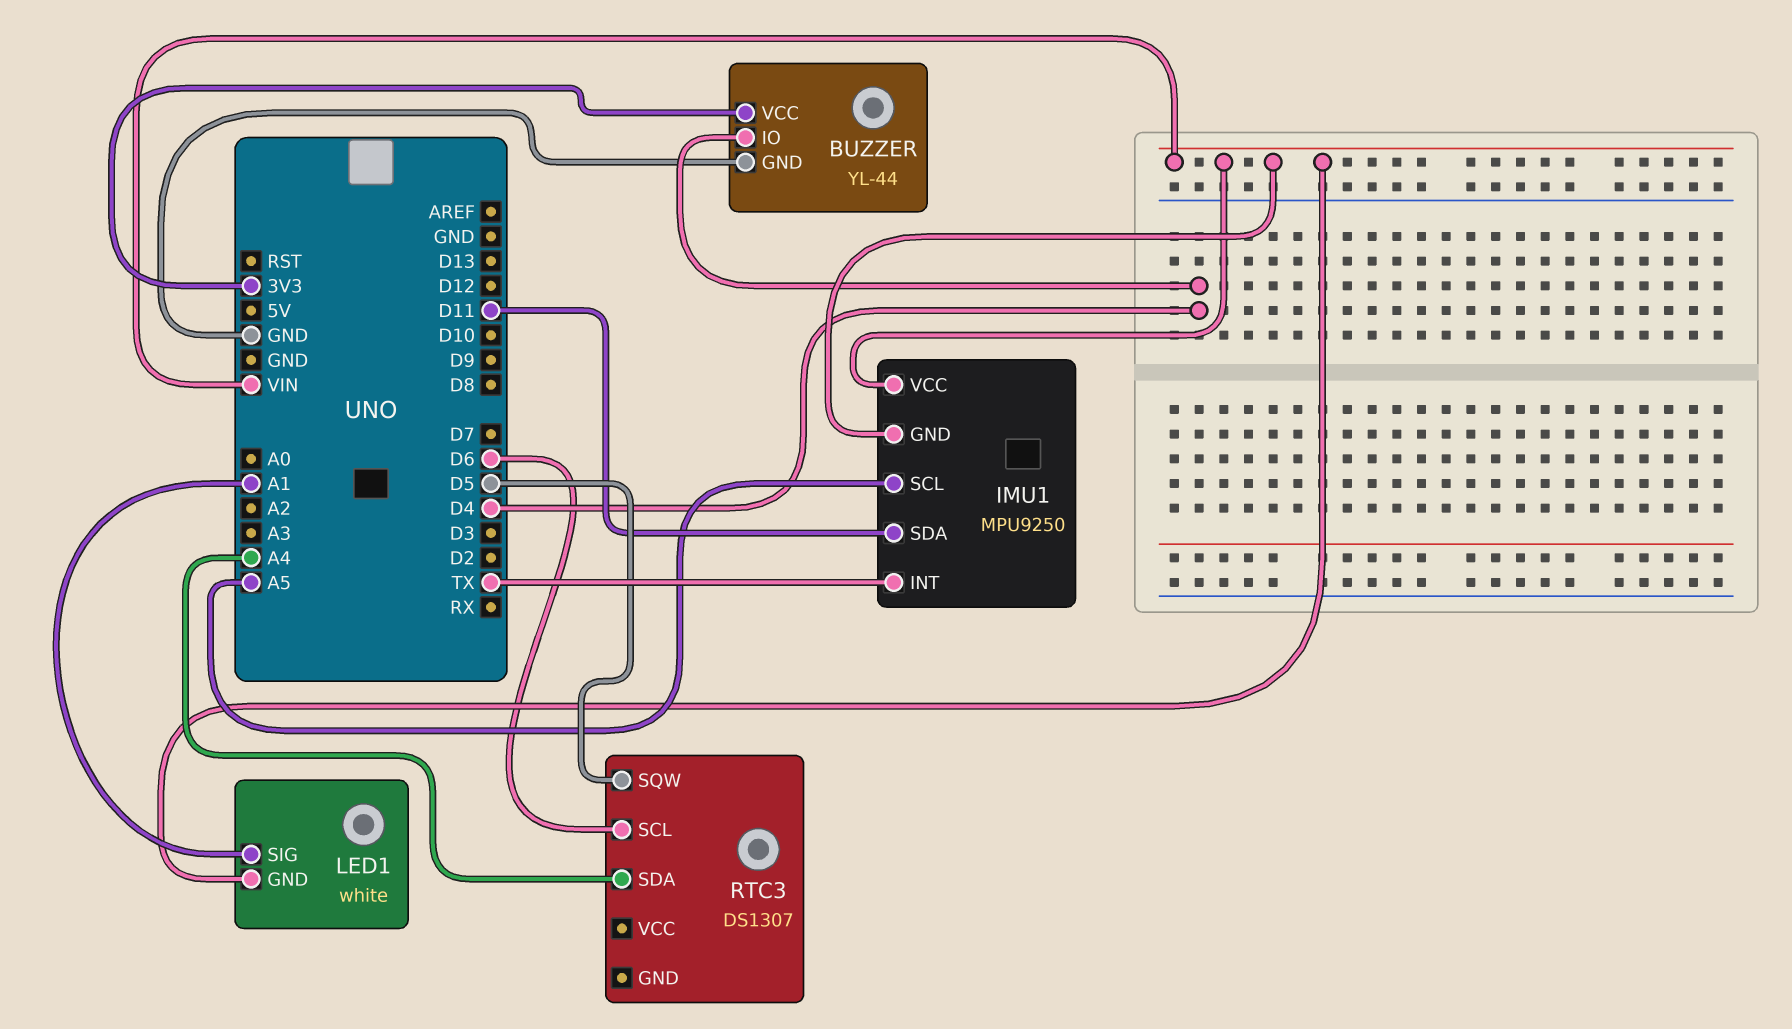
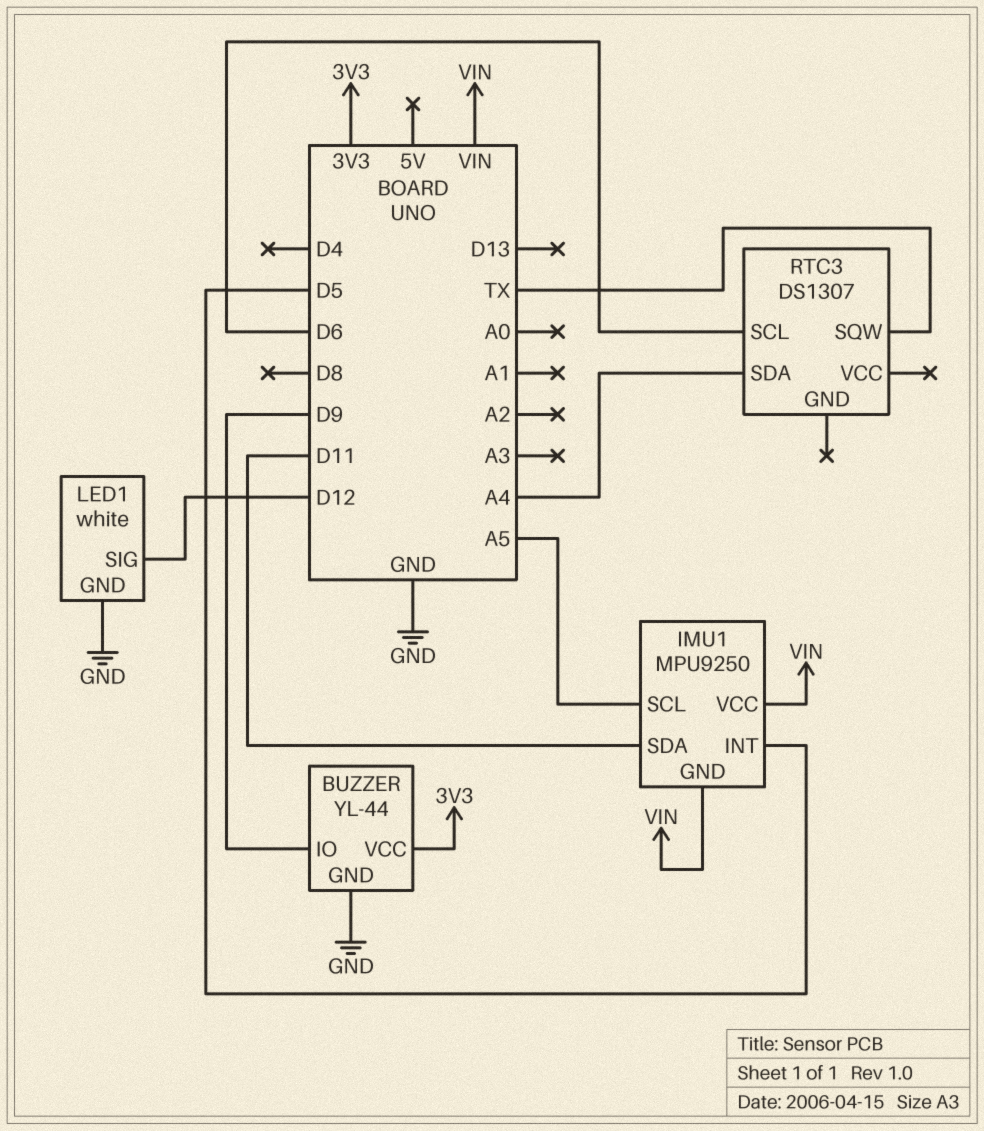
BUZZER pin IO: D4 -> D9
IMU1 pin INT: TX -> D5
LED1 pin GND: VIN -> GND
LED1 pin SIG: A1 -> D12
RTC3 pin SQW: D5 -> TX

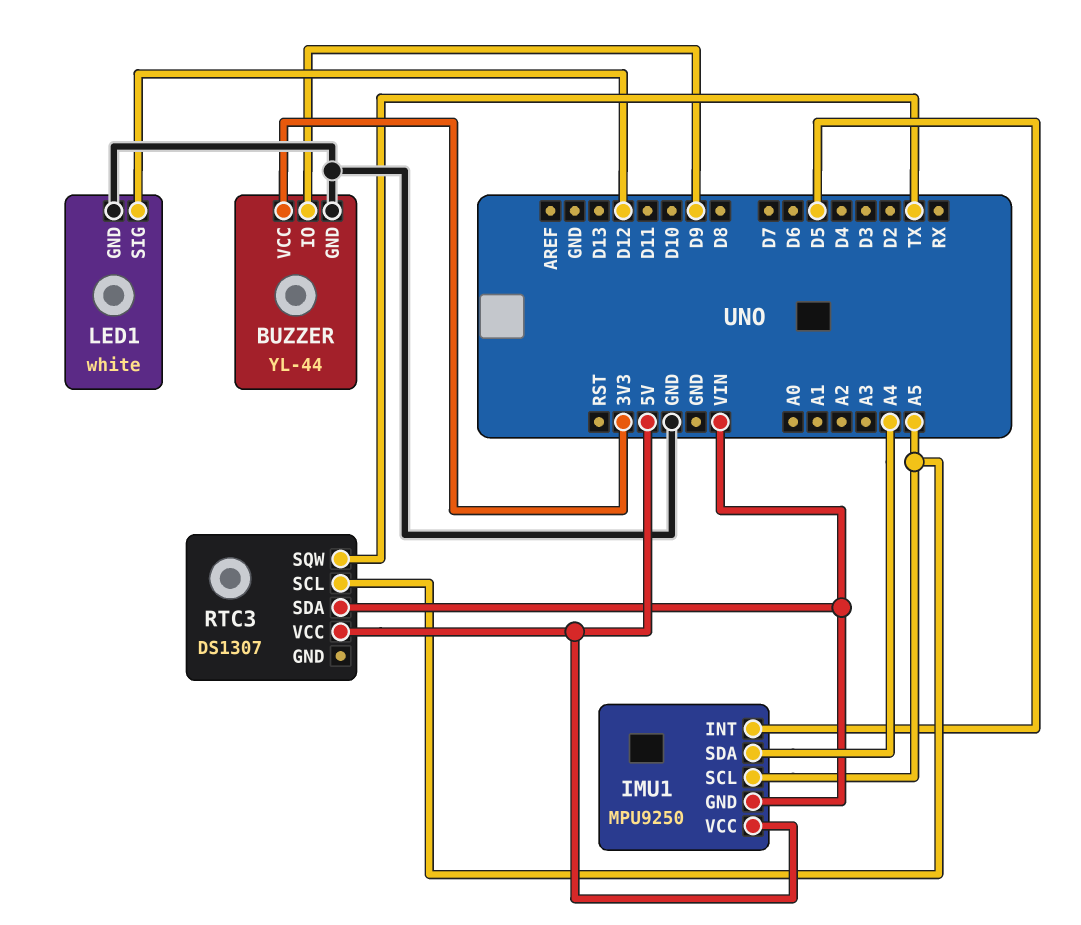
IMU1 pin SDA: D11 -> A4
IMU1 pin VCC: VIN -> 5V
RTC3 pin SCL: D6 -> A5
RTC3 pin SDA: A4 -> VIN
RTC3 pin VCC: none -> 5V

